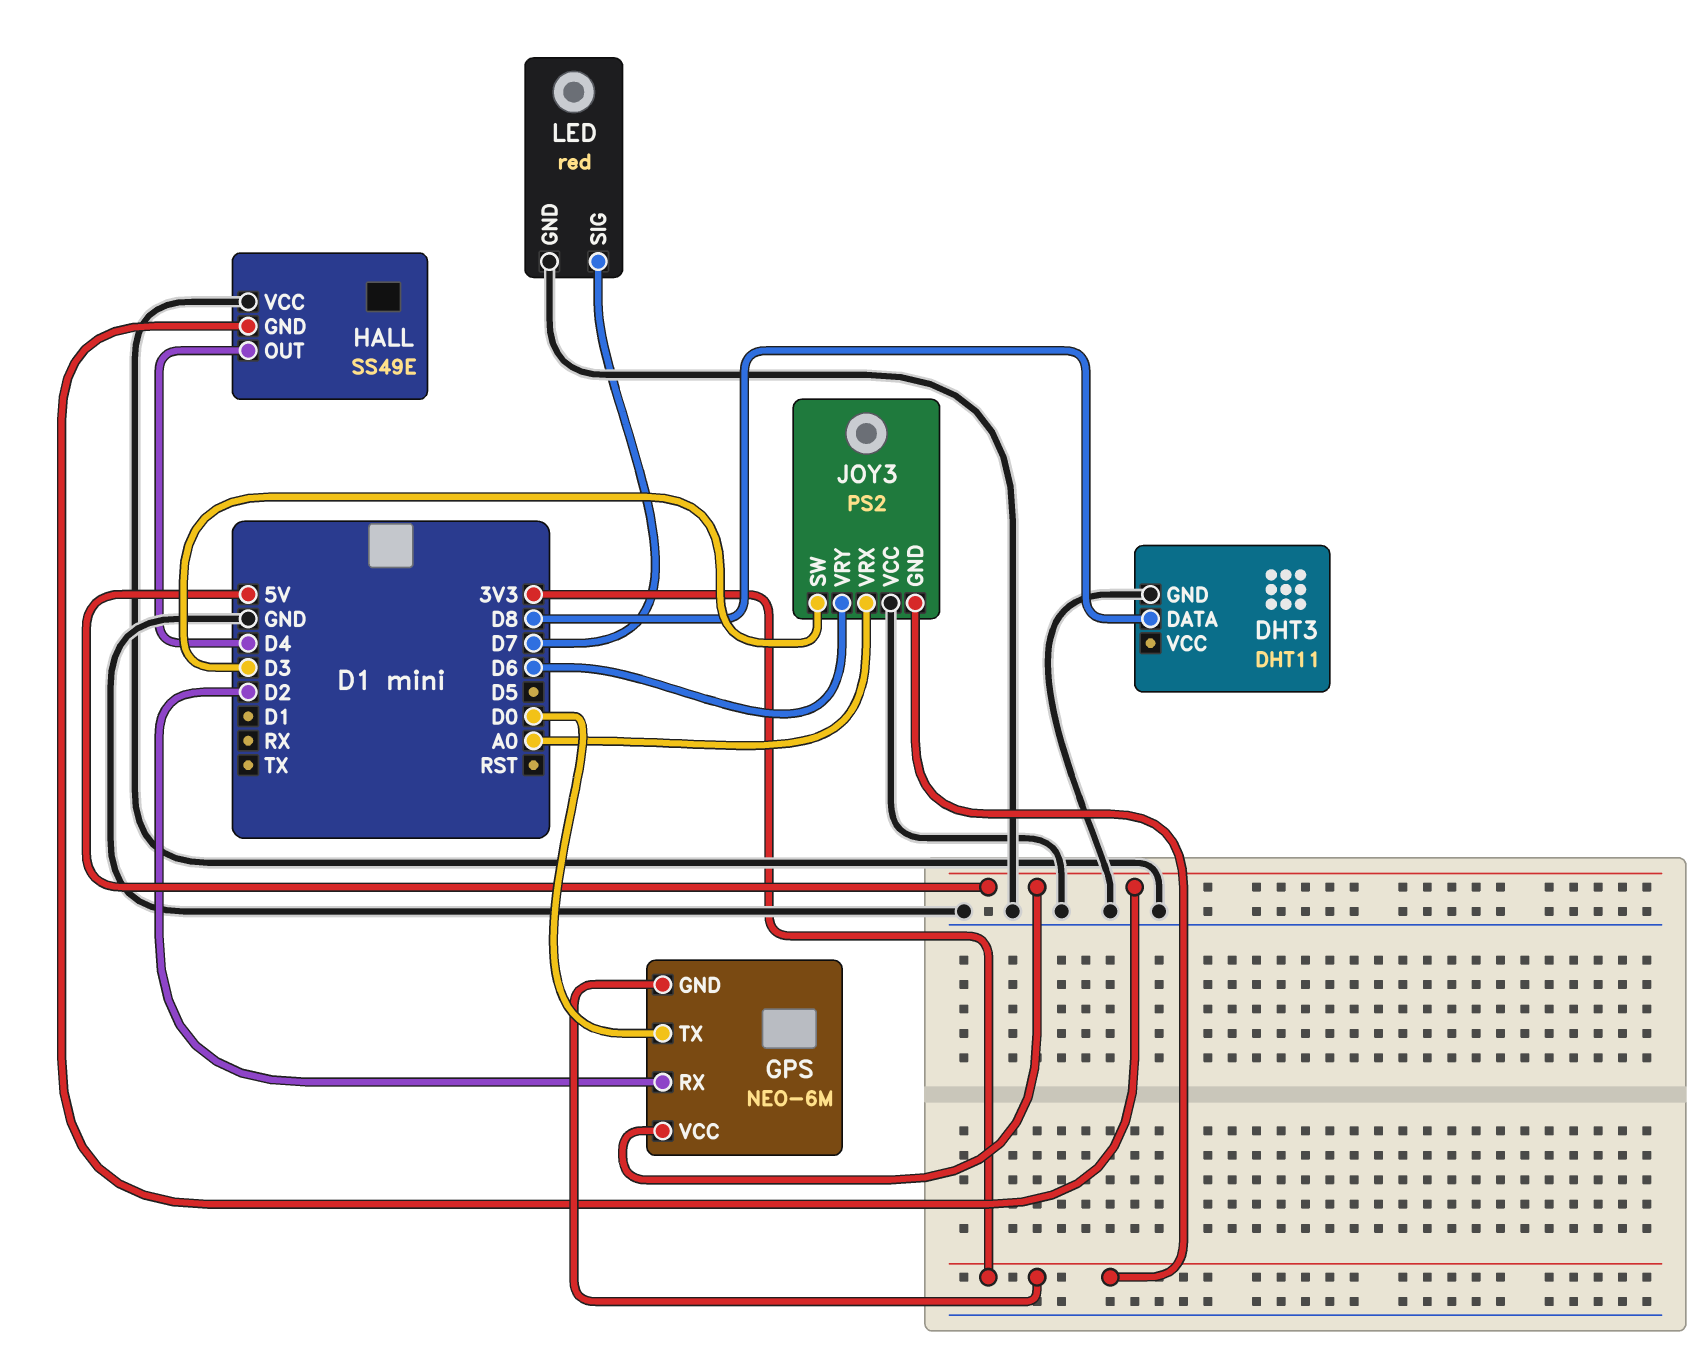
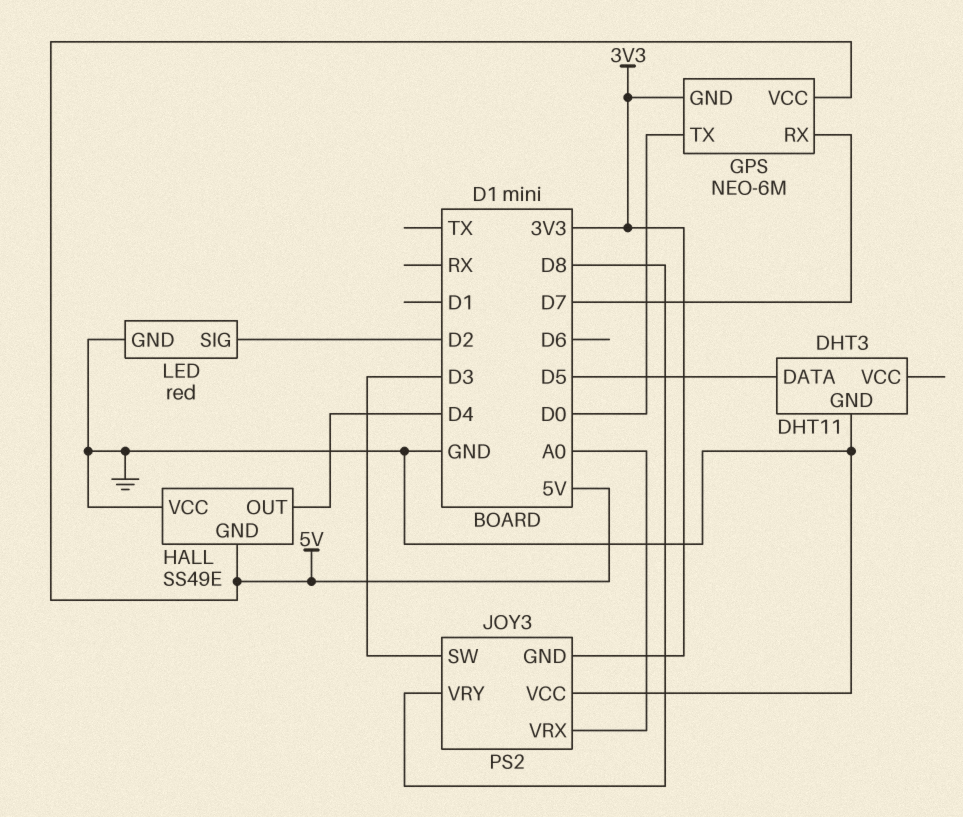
DHT3 pin DATA: D8 -> D5
GPS pin RX: D2 -> D7
JOY3 pin VRY: D6 -> D8
LED pin SIG: D7 -> D2

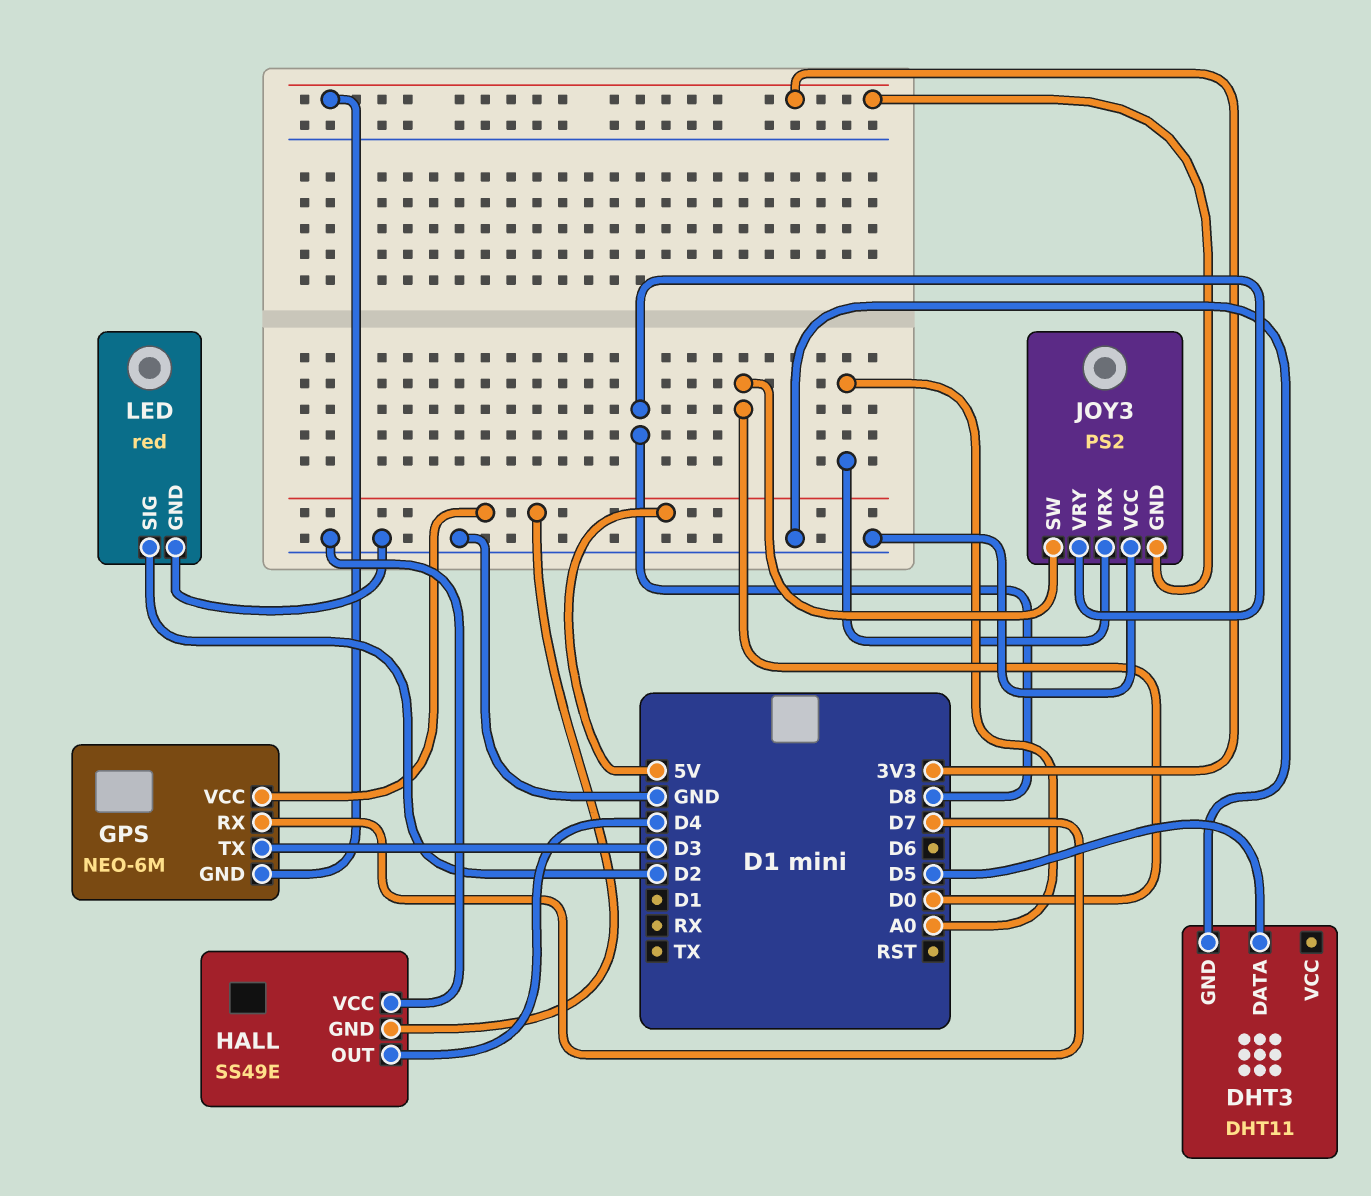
GPS pin TX: D0 -> D3
JOY3 pin SW: D3 -> D0

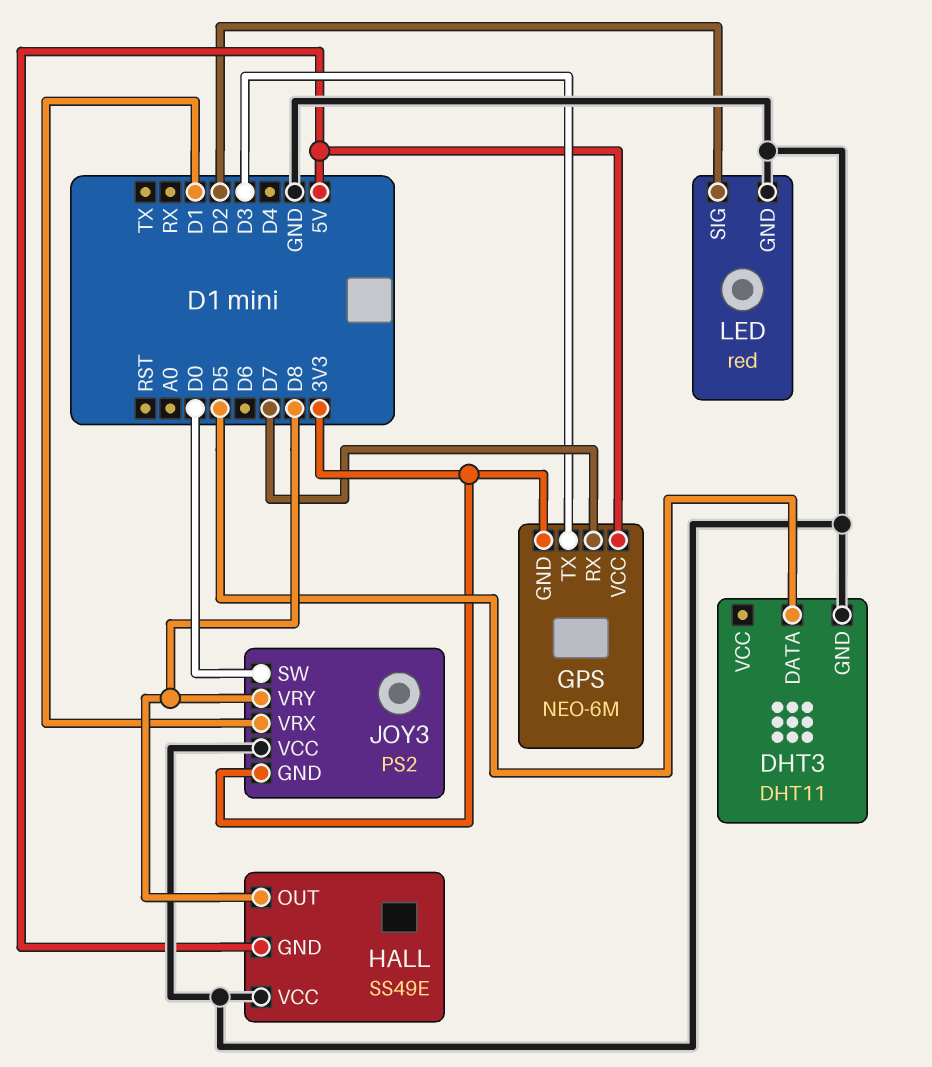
HALL pin OUT: D4 -> D8
JOY3 pin VRX: A0 -> D1

